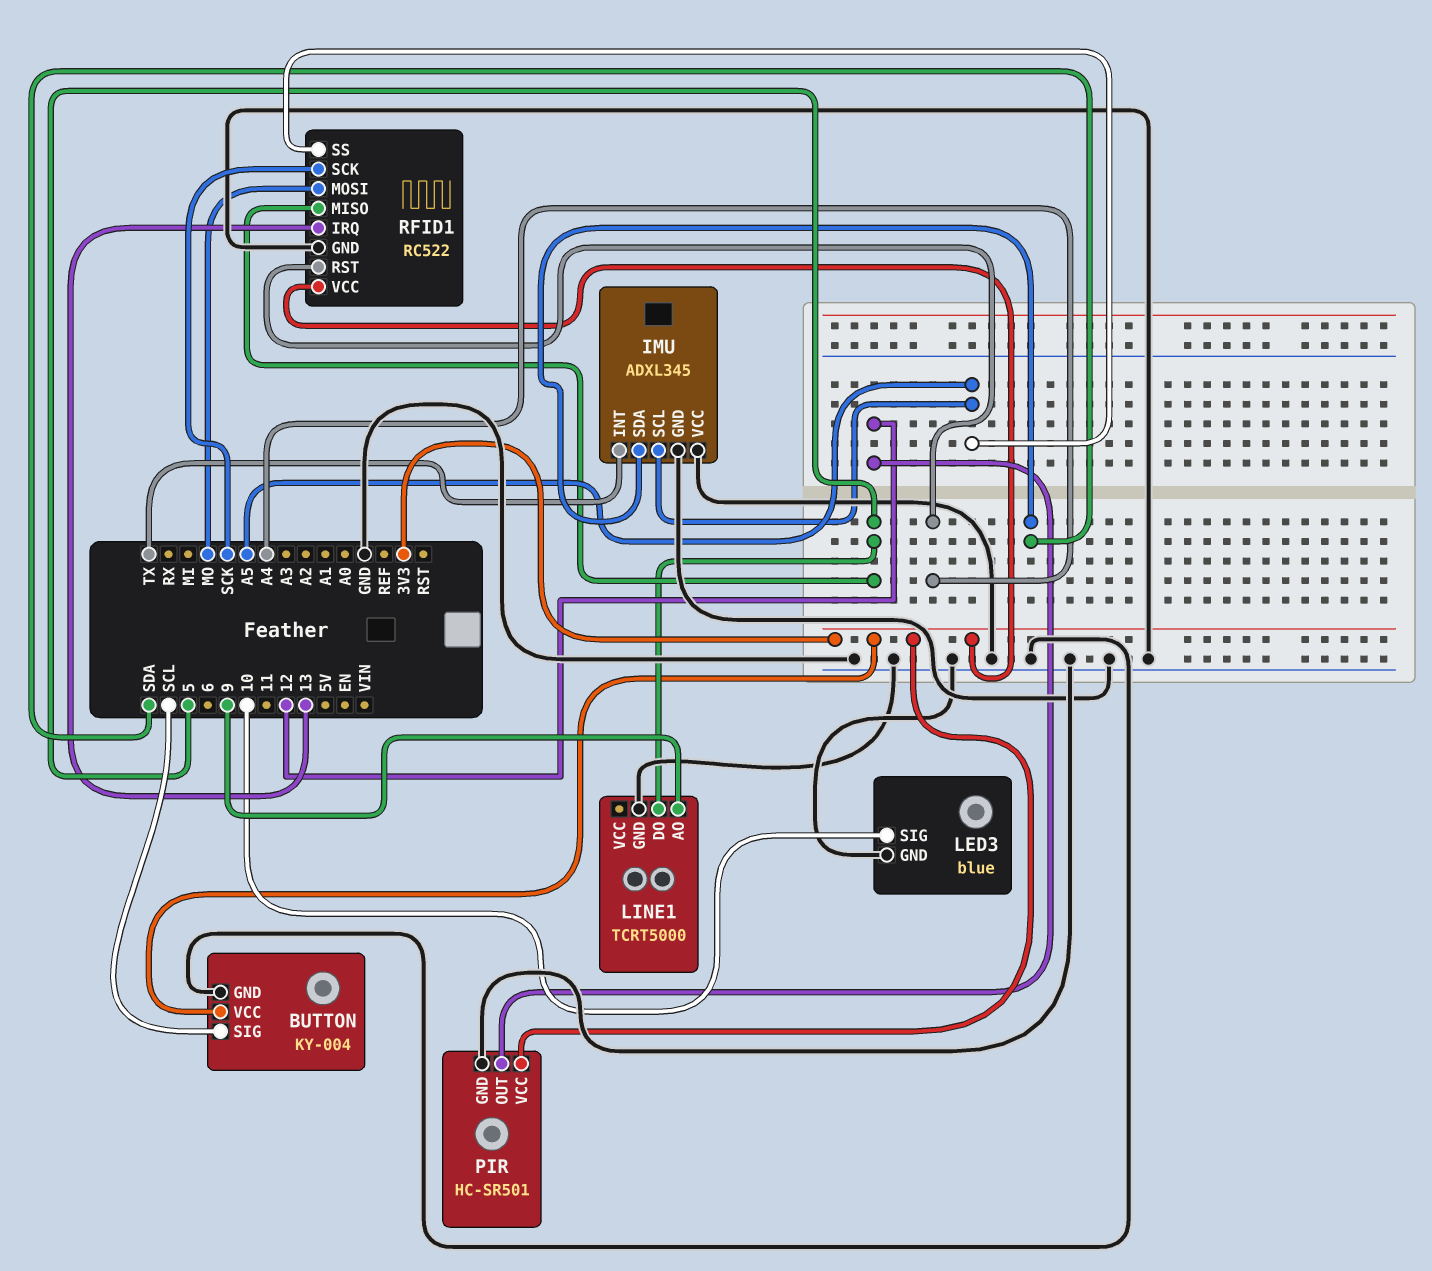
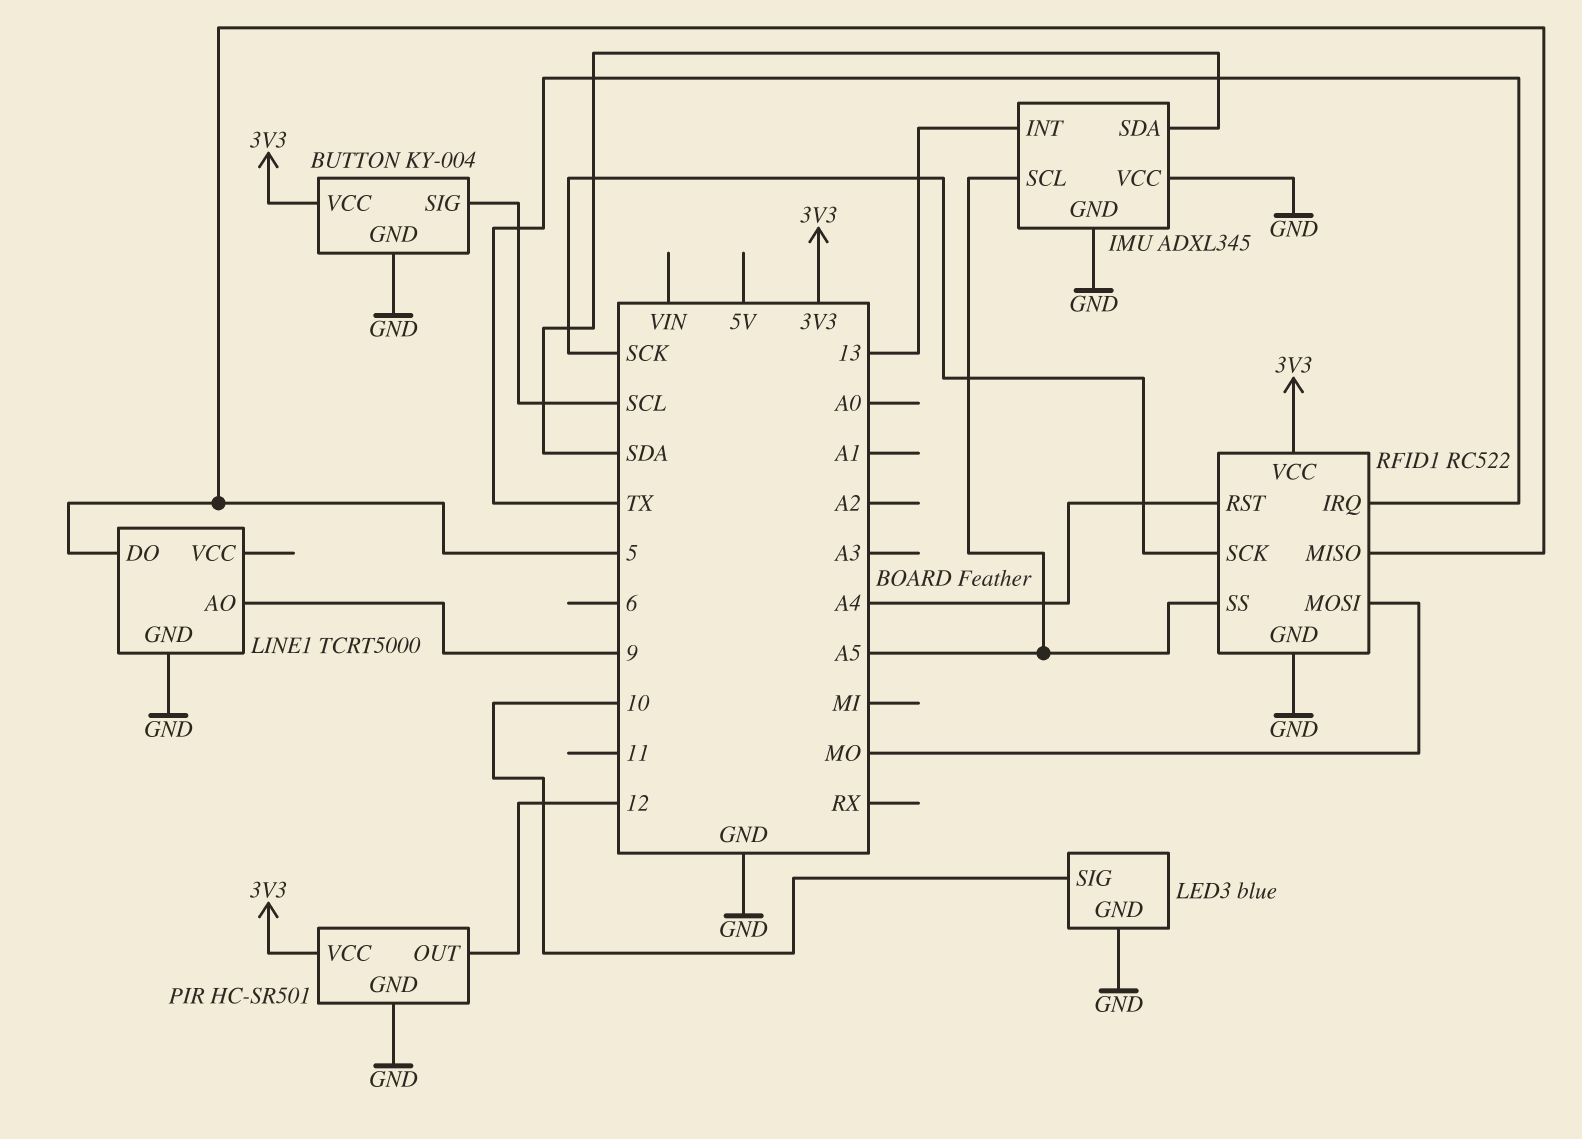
IMU pin INT: TX -> 13
RFID1 pin IRQ: 13 -> TX

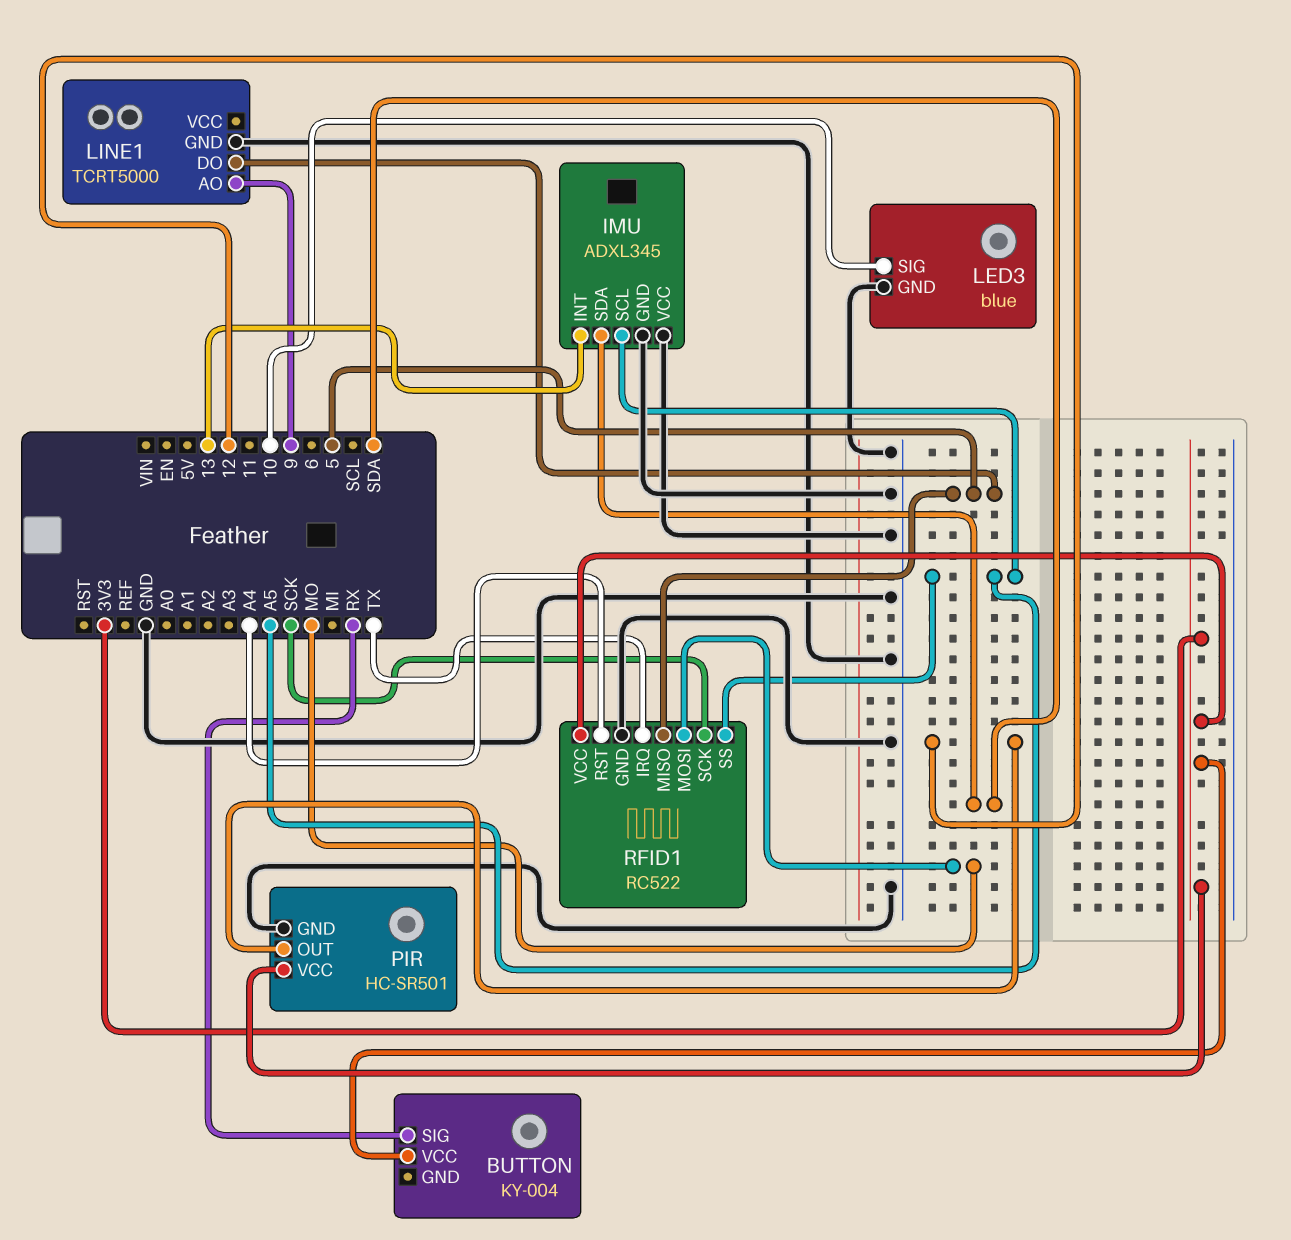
BUTTON pin GND: GND -> none
BUTTON pin SIG: SCL -> RX

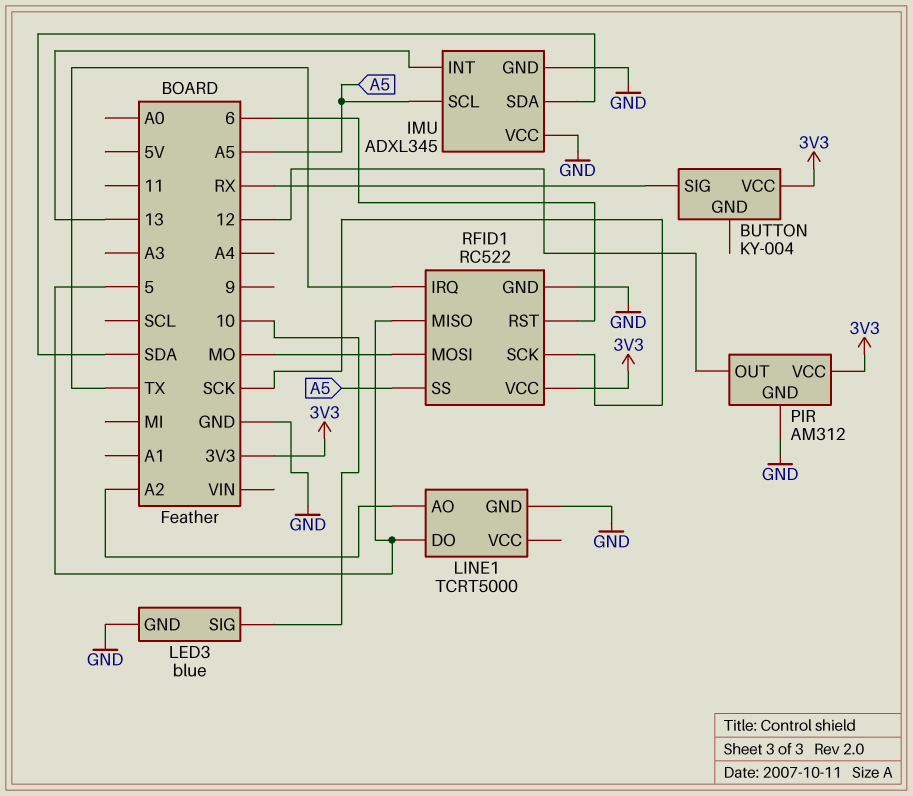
LINE1 pin AO: 9 -> A2
PIR: HC-SR501 -> AM312
RFID1 pin RST: A4 -> 6

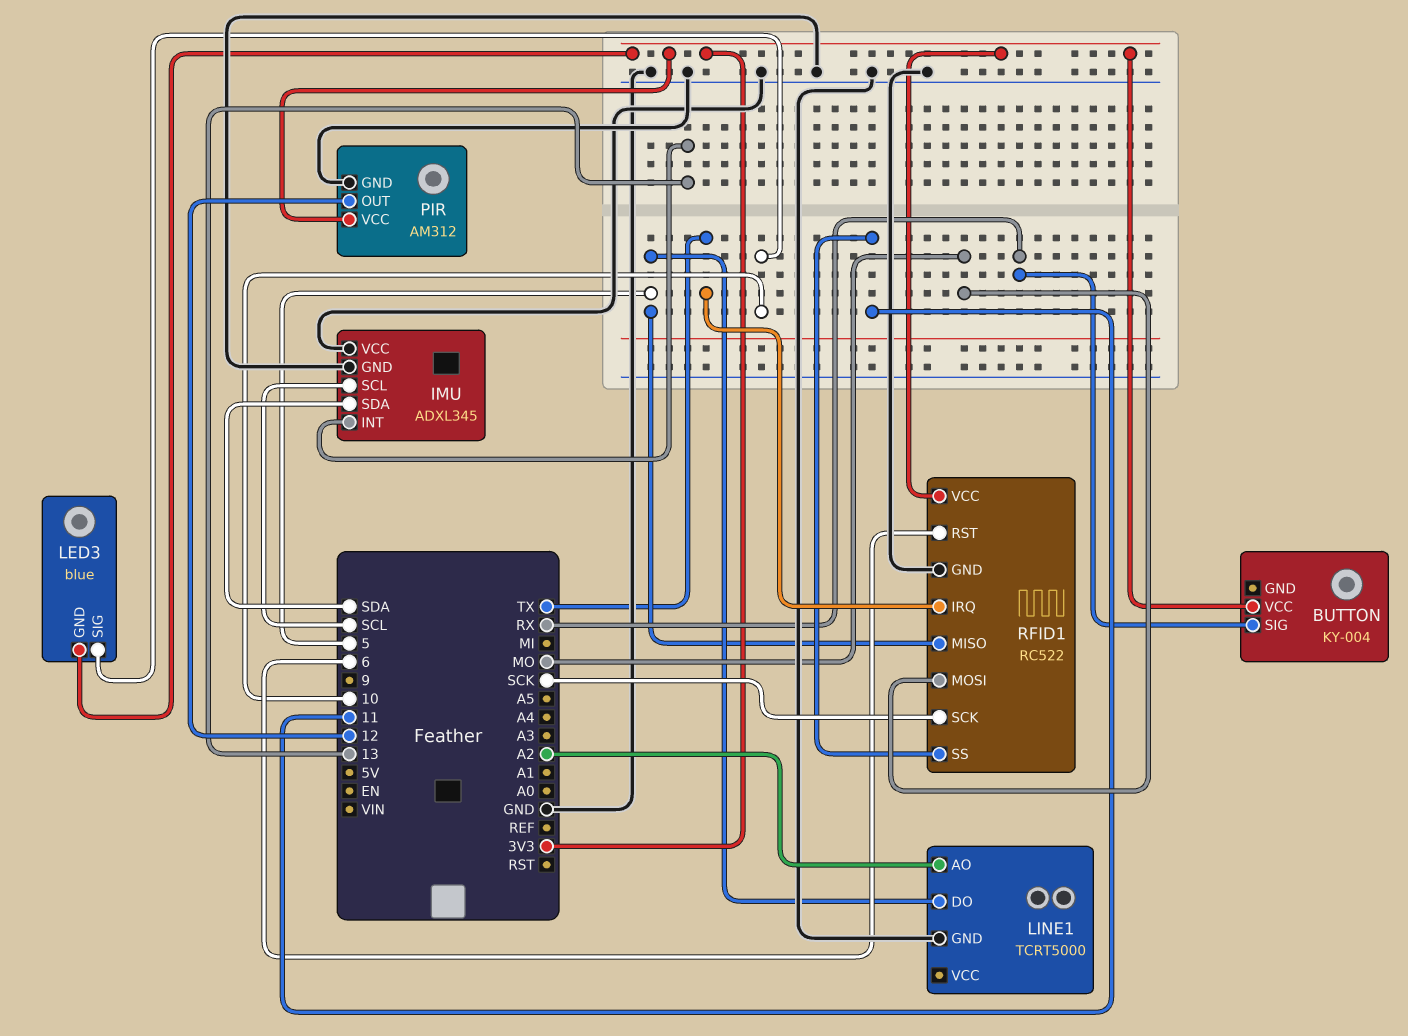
IMU pin SCL: A5 -> SCL
LED3 pin GND: GND -> 3V3
RFID1 pin SS: A5 -> 11

